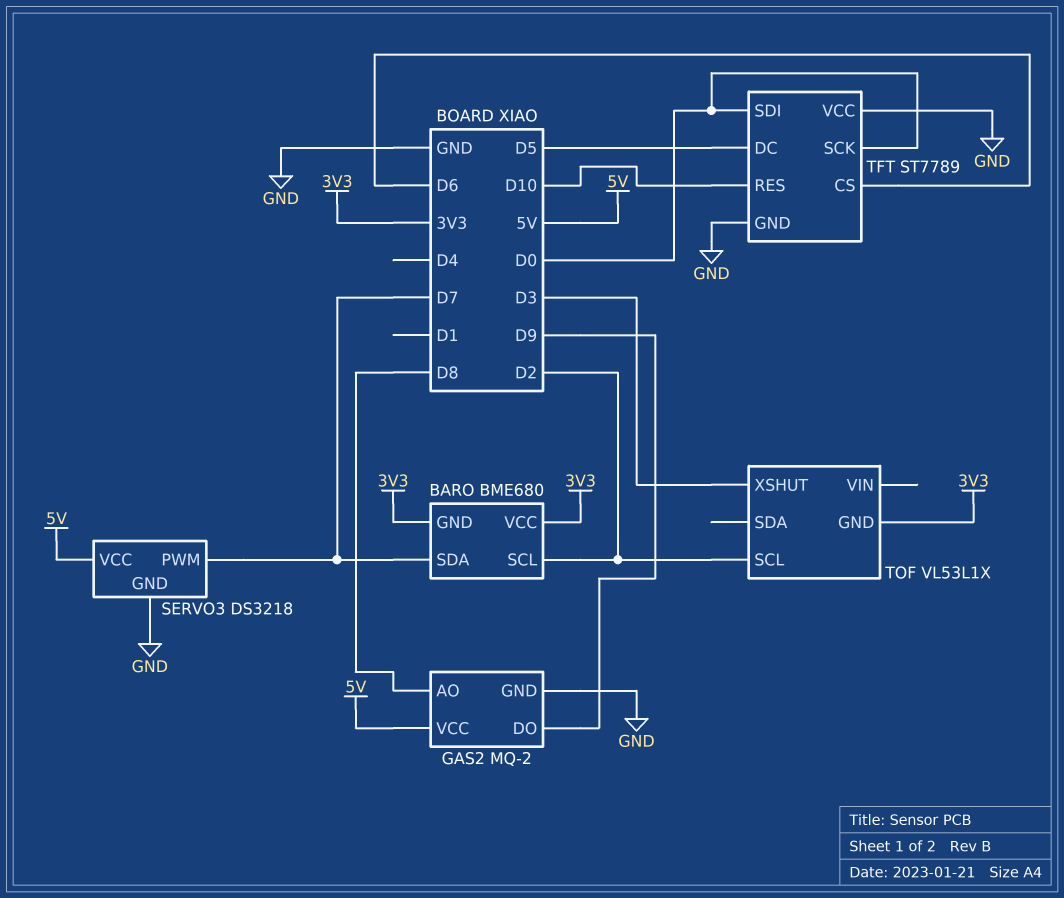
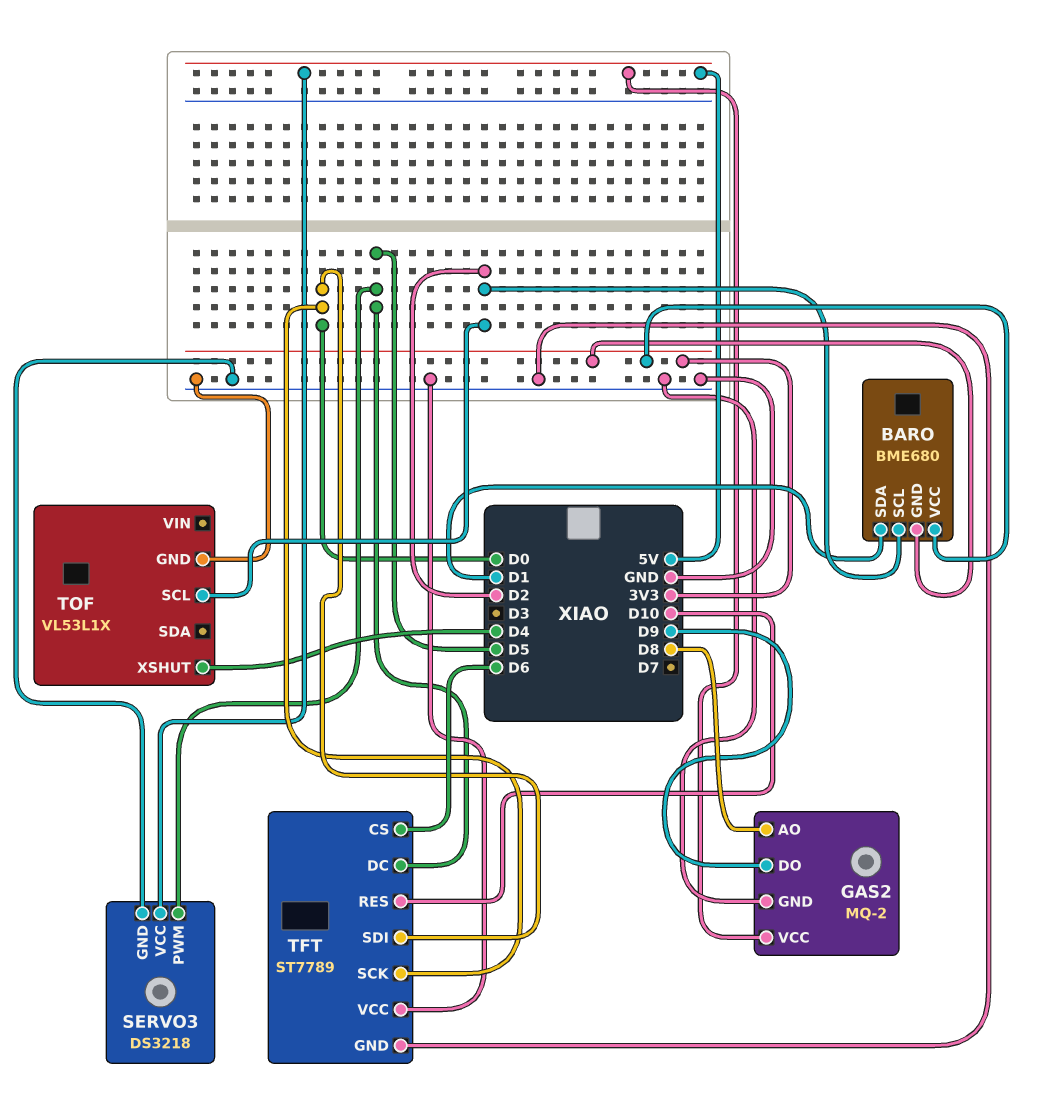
BARO pin SDA: D7 -> D1
SERVO3 pin PWM: D7 -> D5
TOF pin GND: 3V3 -> GND
TOF pin XSHUT: D3 -> D4

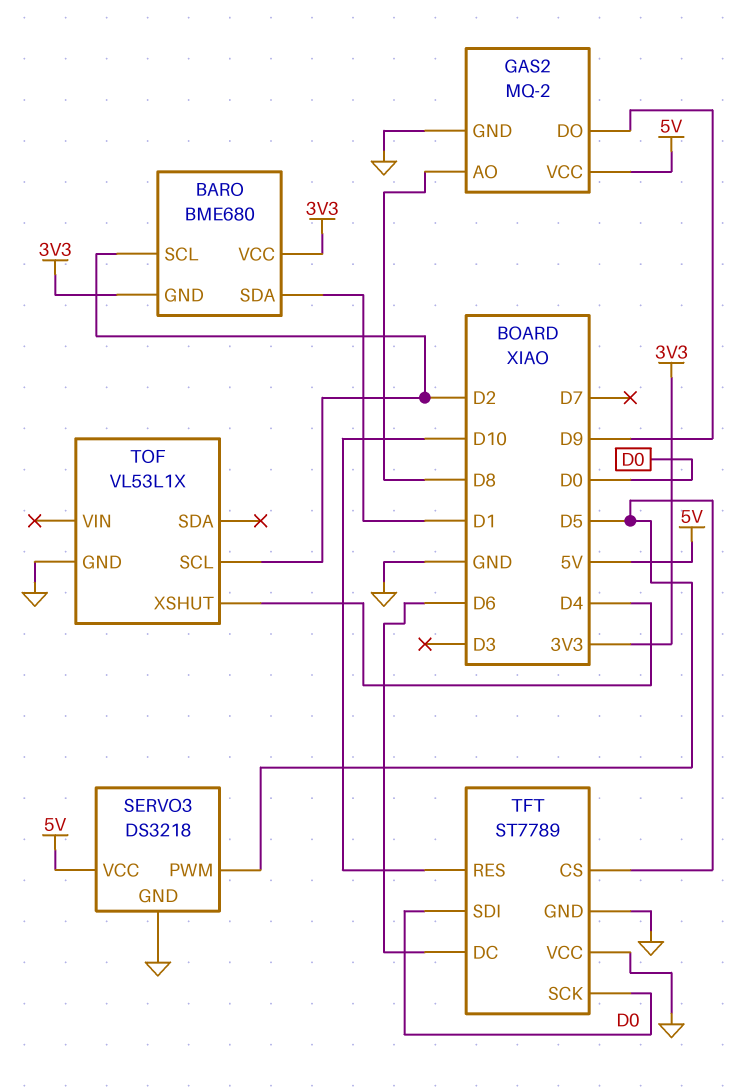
TFT pin CS: D6 -> D5
TFT pin DC: D5 -> D6

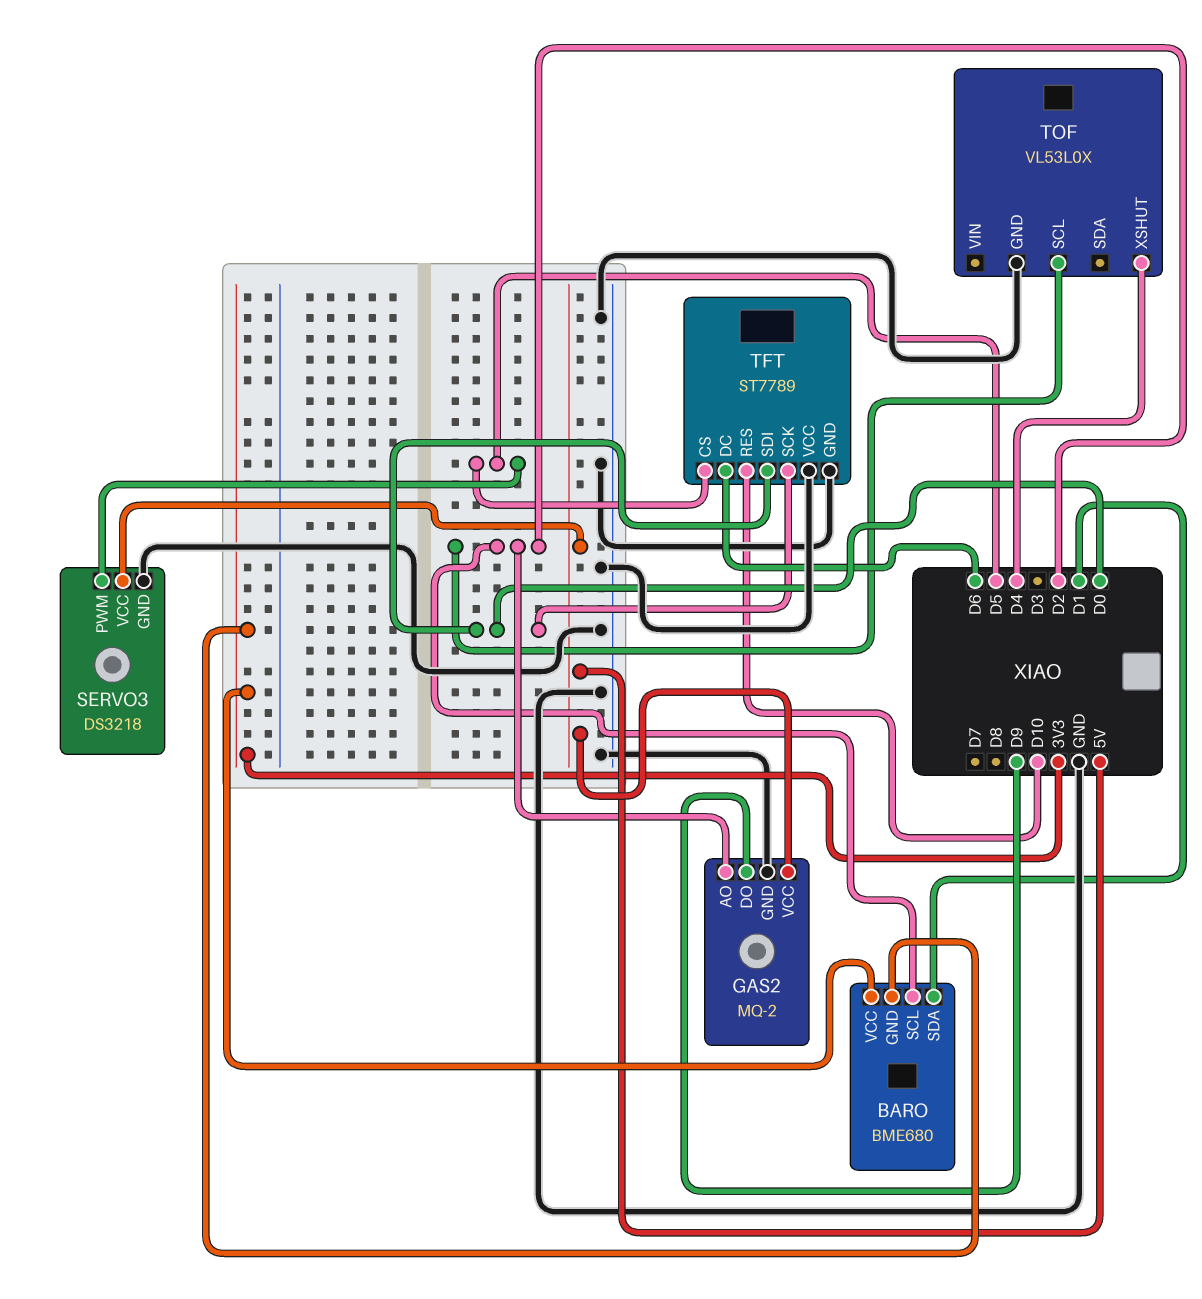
GAS2 pin AO: D8 -> D2
TOF: VL53L1X -> VL53L0X

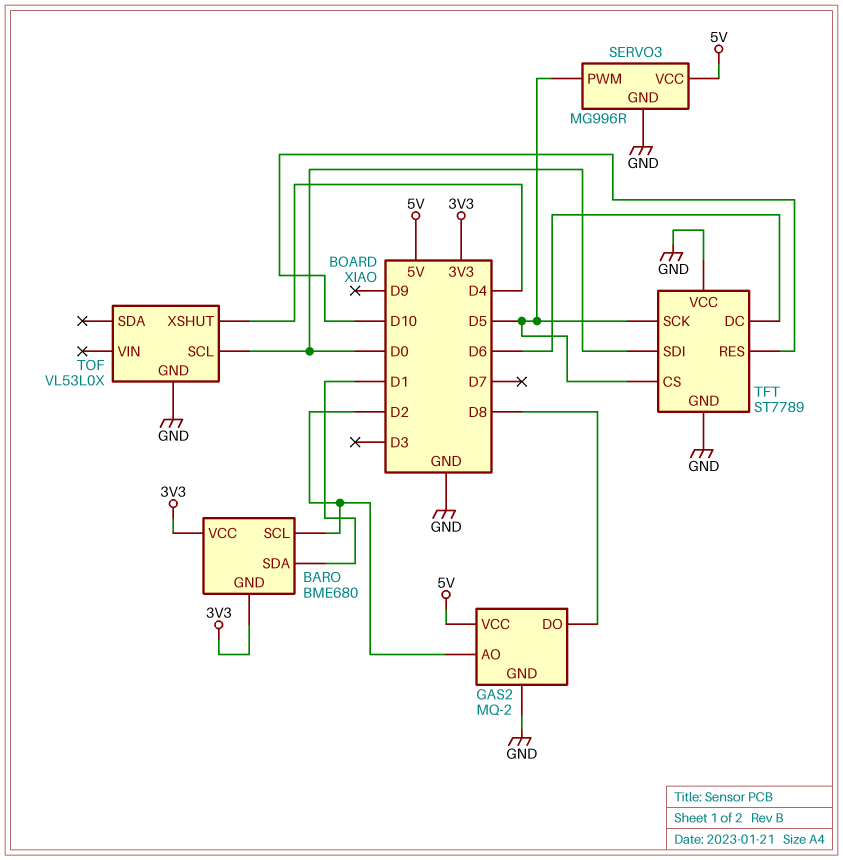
GAS2 pin DO: D9 -> D8
SERVO3: DS3218 -> MG996R
TFT pin SCK: D0 -> D5
TOF pin SCL: D2 -> D0

